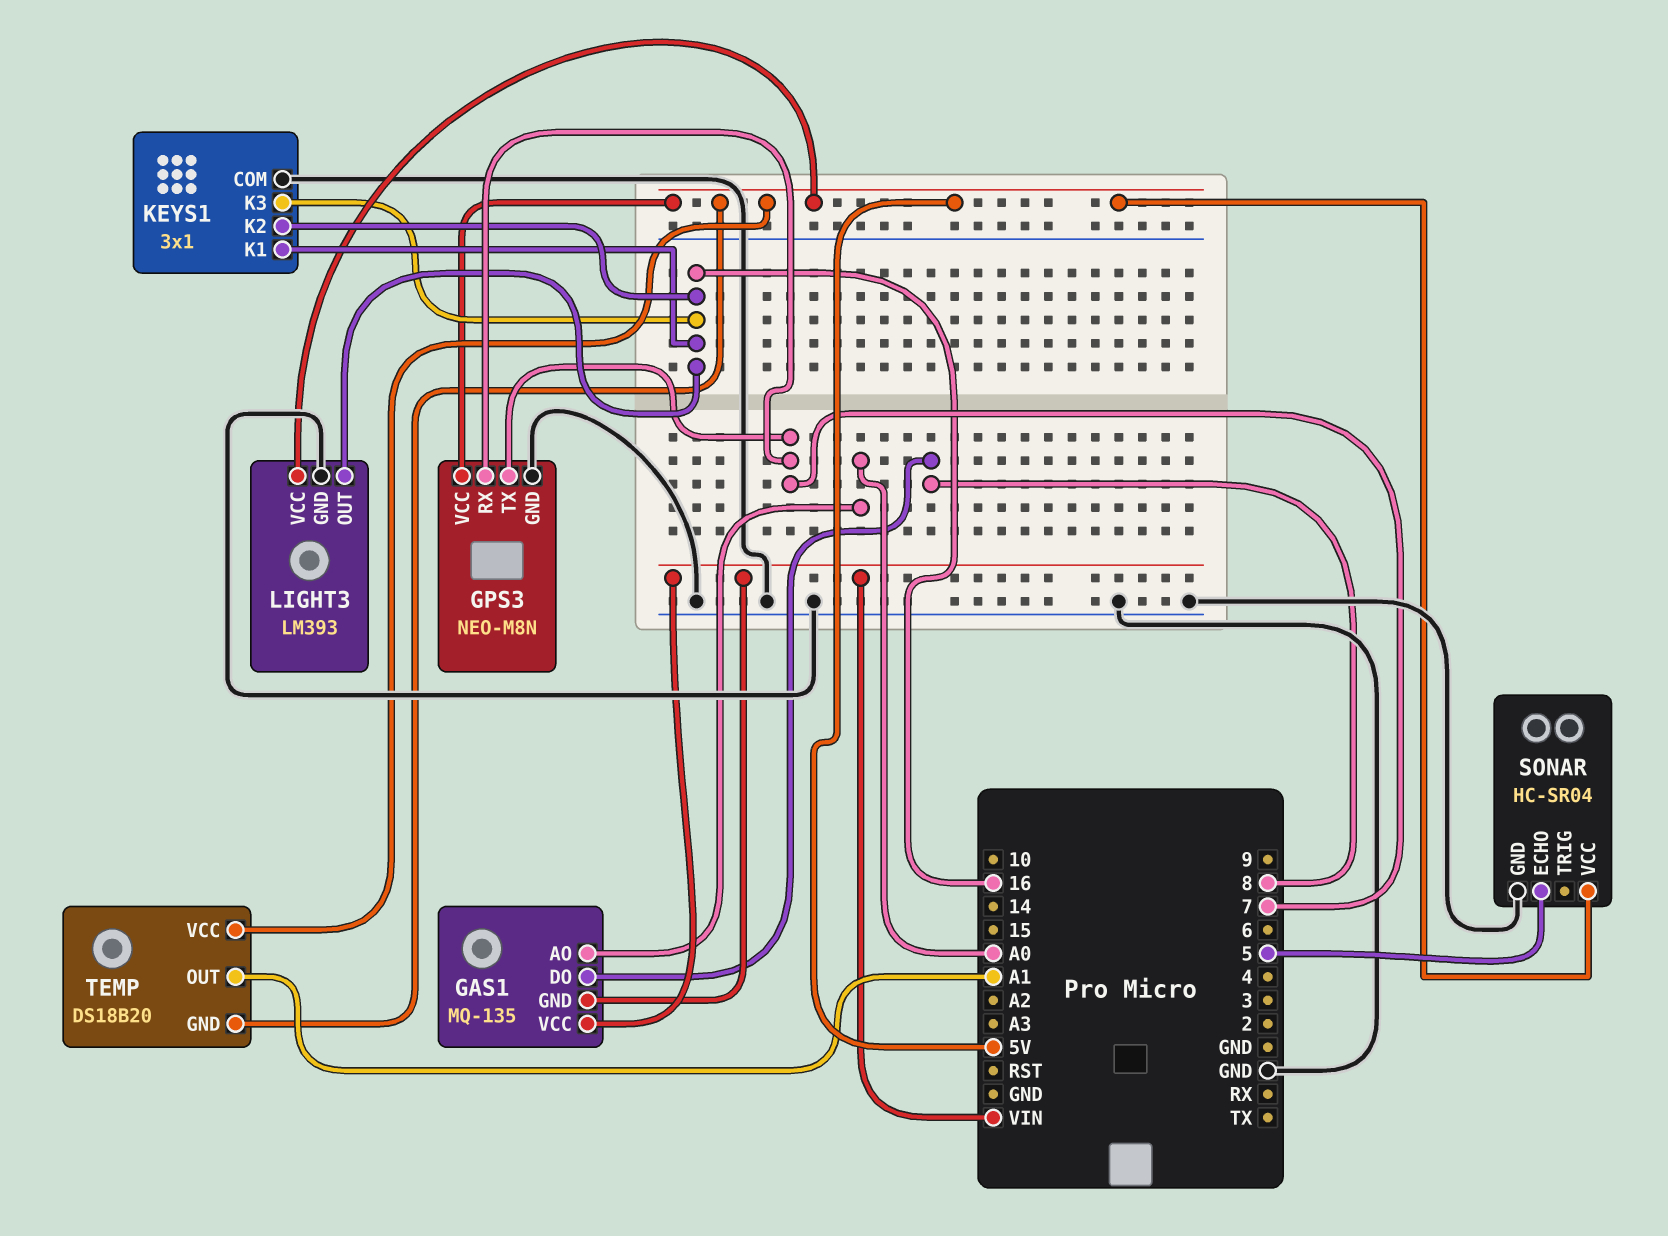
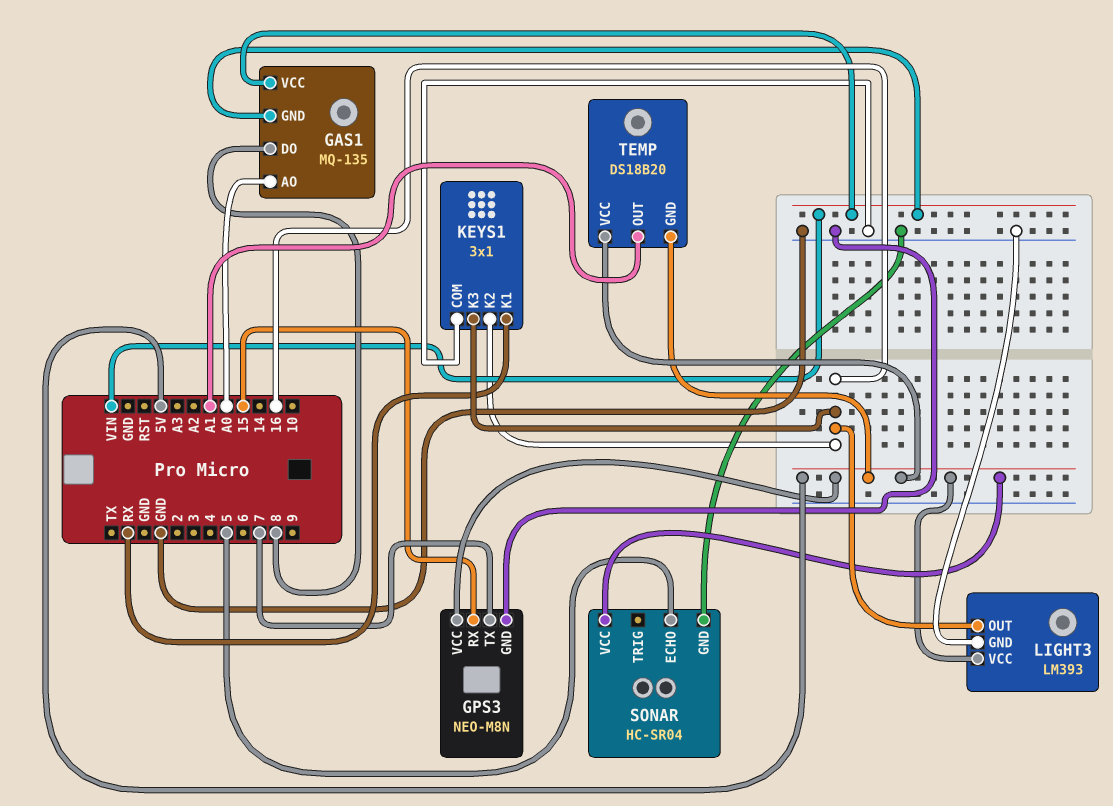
GPS3 pin RX: 7 -> 15
KEYS1 pin K1: 16 -> RX

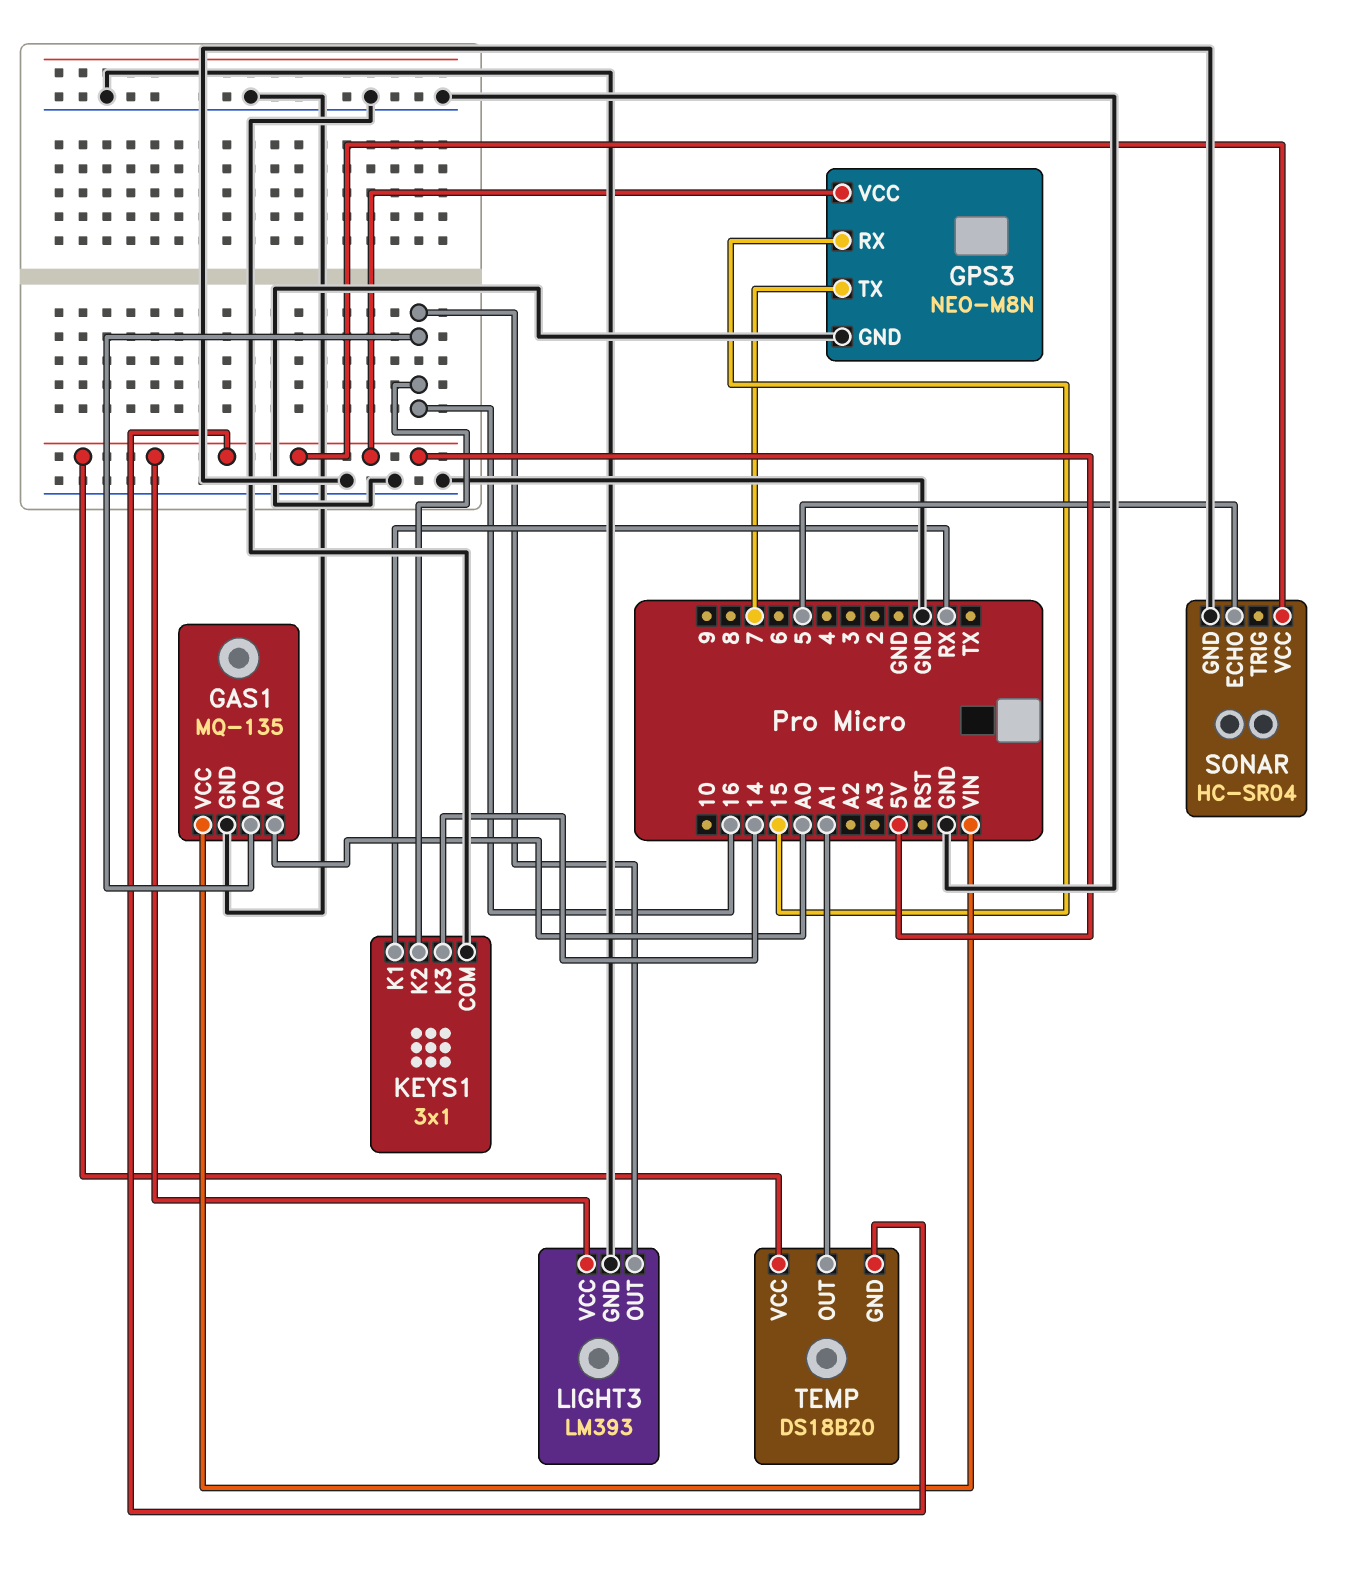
GAS1 pin DO: 8 -> 16
GAS1 pin GND: VIN -> GND
KEYS1 pin K3: 16 -> 14

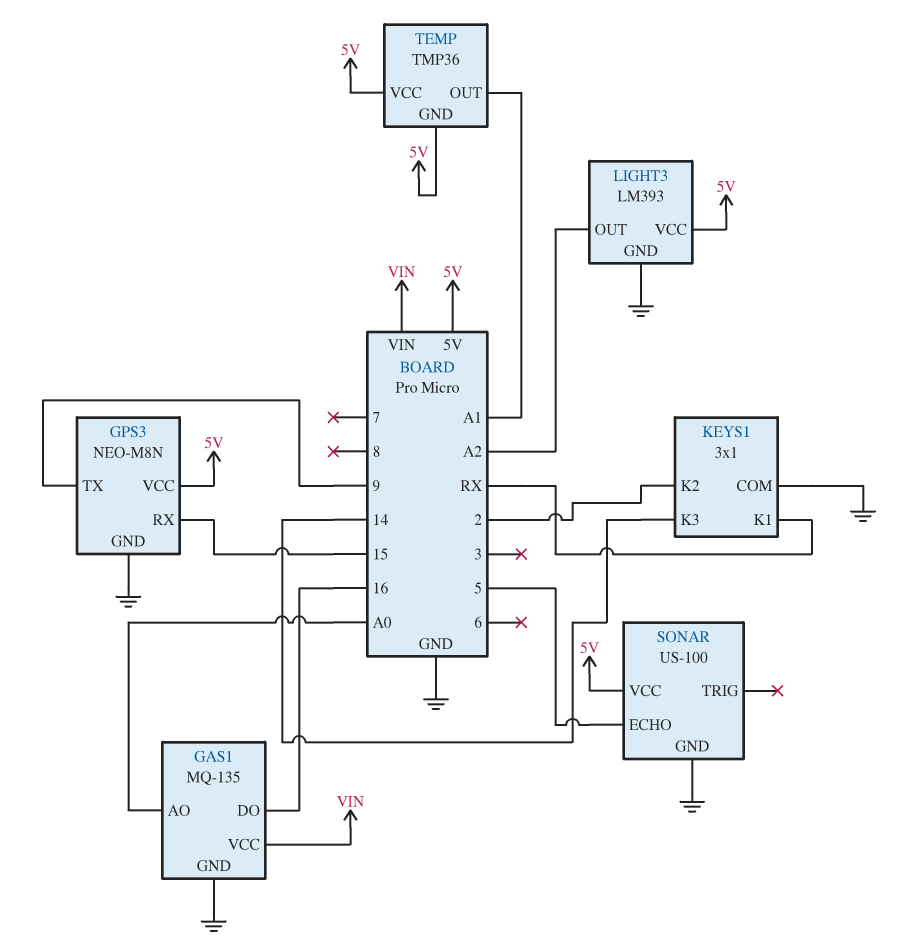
GPS3 pin TX: 7 -> 9
KEYS1 pin K2: 16 -> 2
LIGHT3 pin OUT: 16 -> A2
SONAR: HC-SR04 -> US-100
TEMP: DS18B20 -> TMP36

